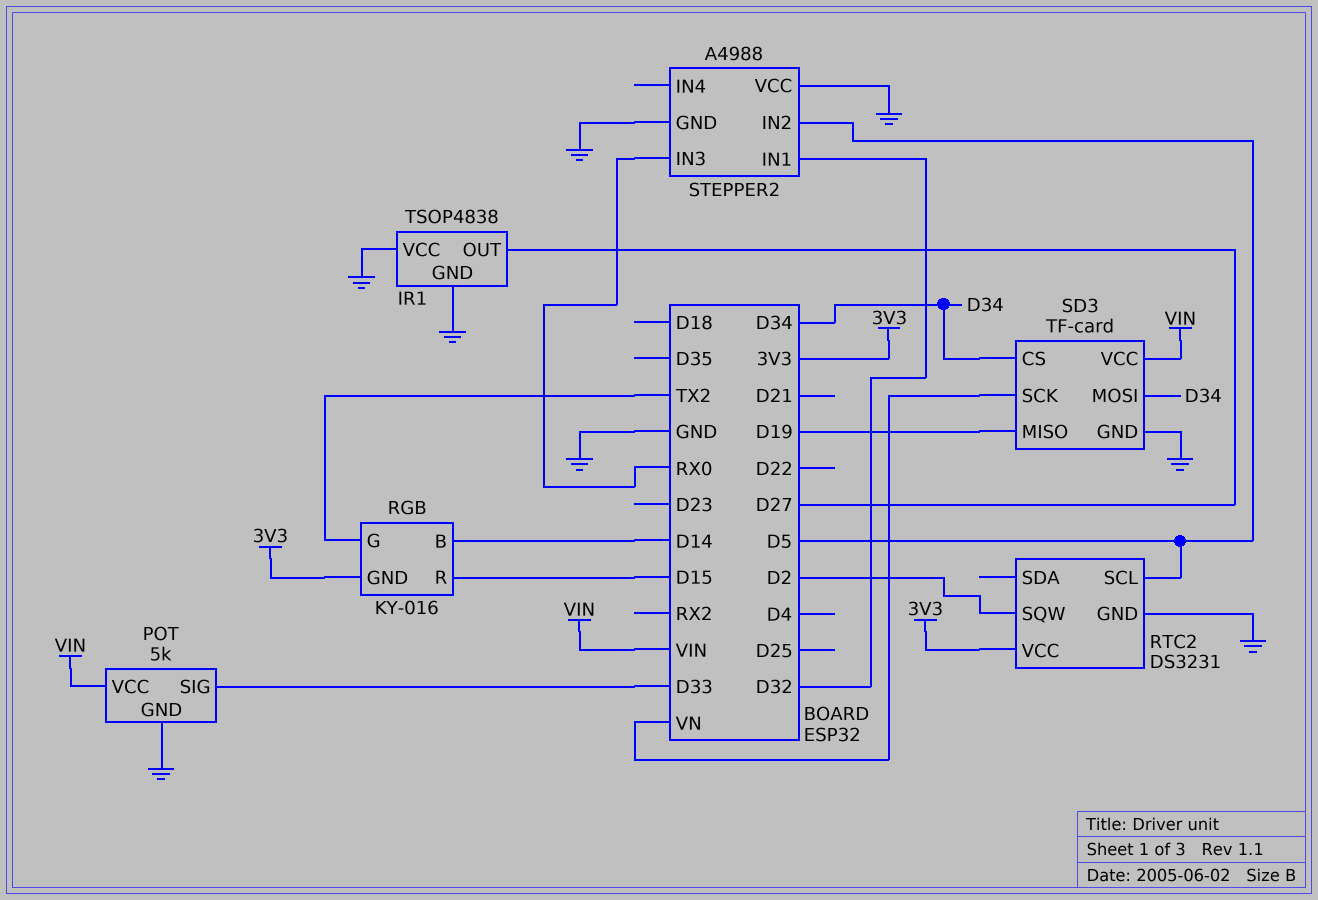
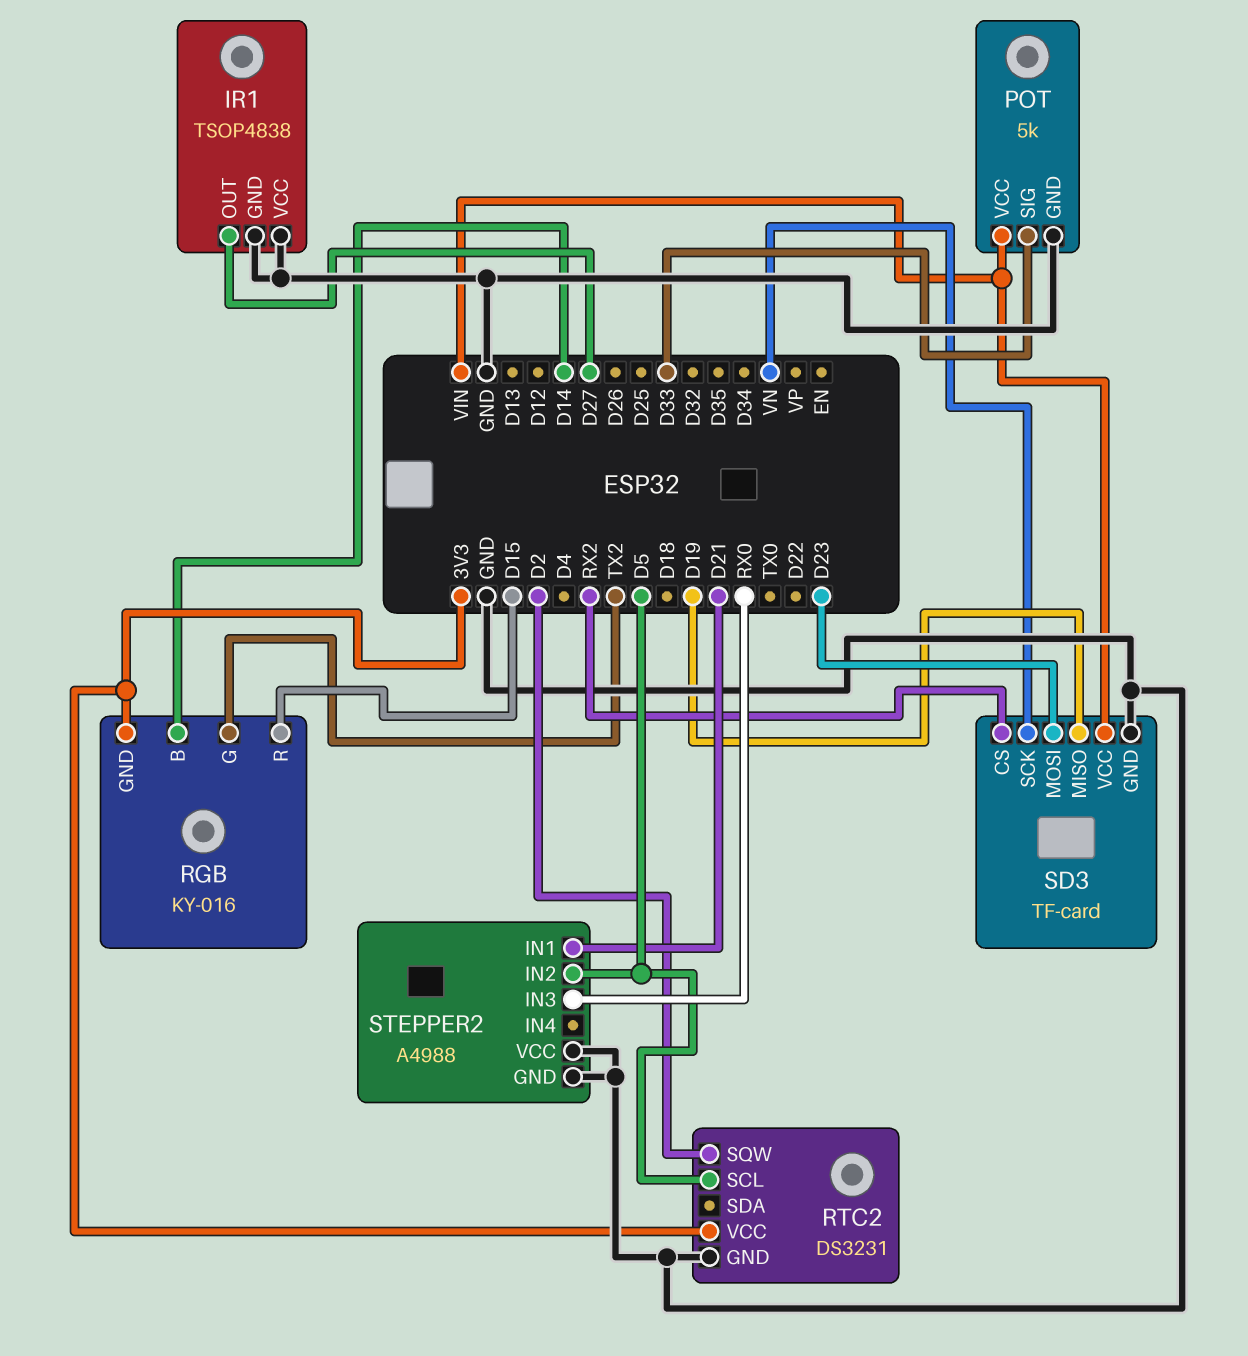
SD3 pin CS: D34 -> RX2
SD3 pin MOSI: D34 -> D23
STEPPER2 pin IN1: D32 -> D21

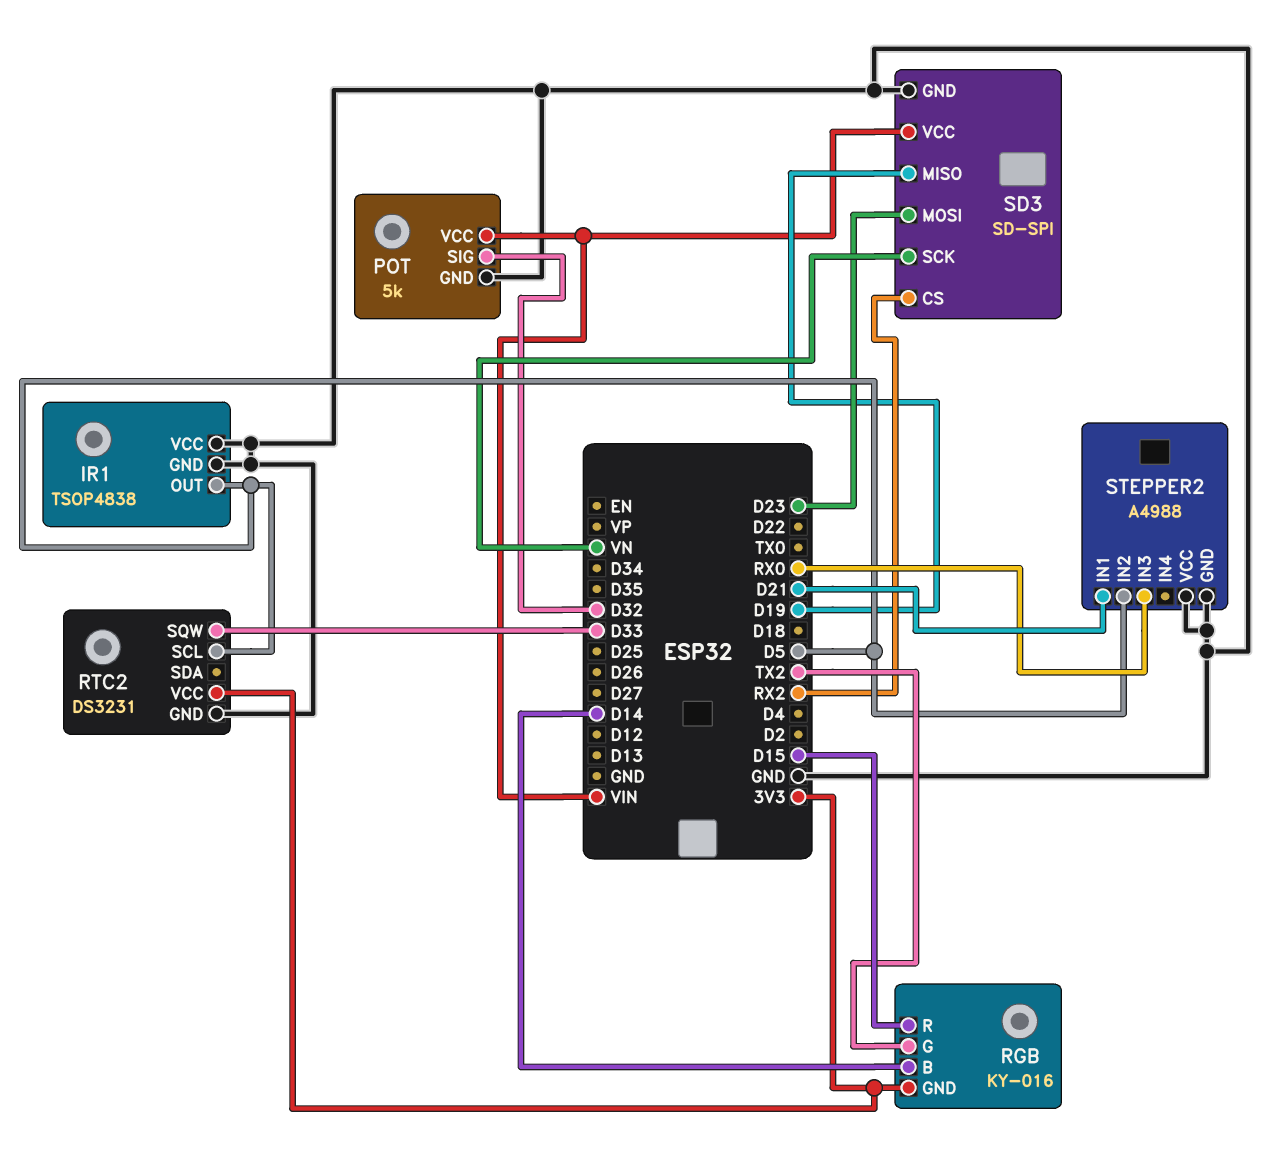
IR1 pin OUT: D27 -> D5
POT pin SIG: D33 -> D32
RTC2 pin SQW: D2 -> D33
SD3: TF-card -> SD-SPI

